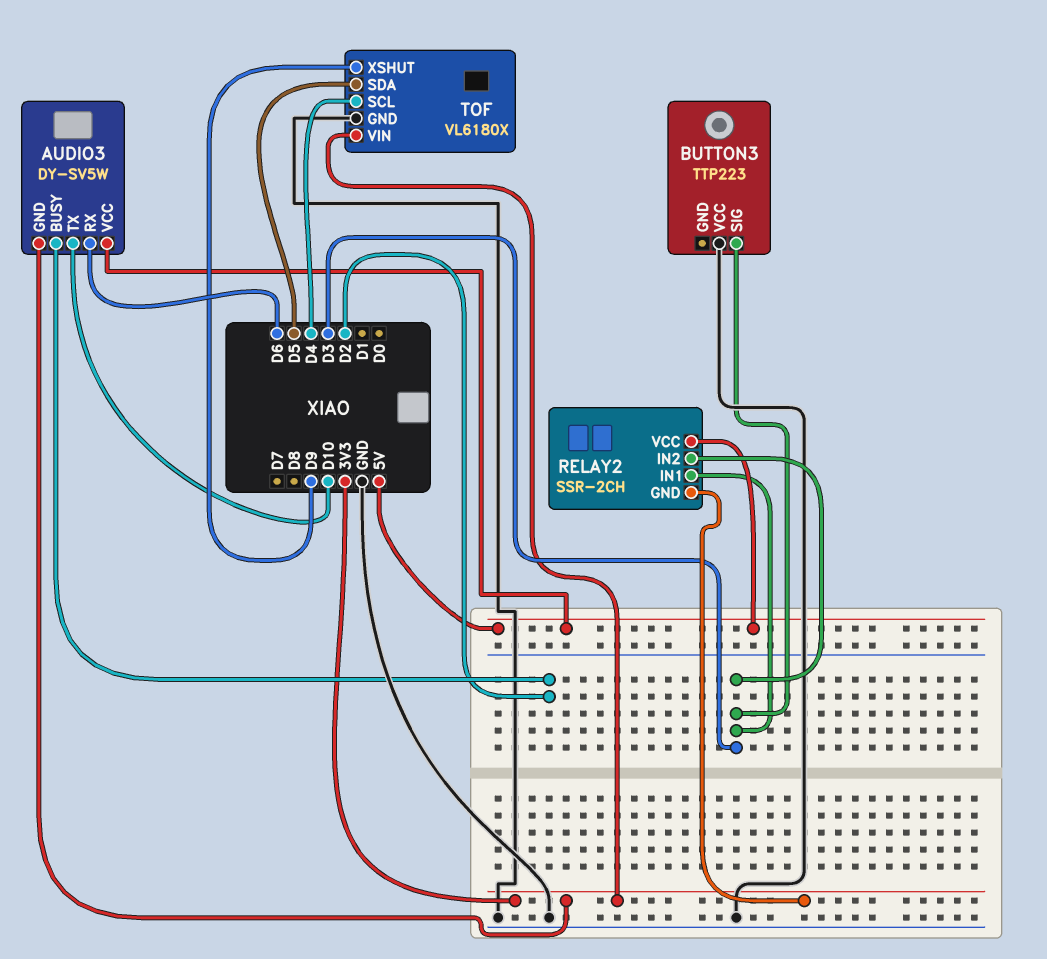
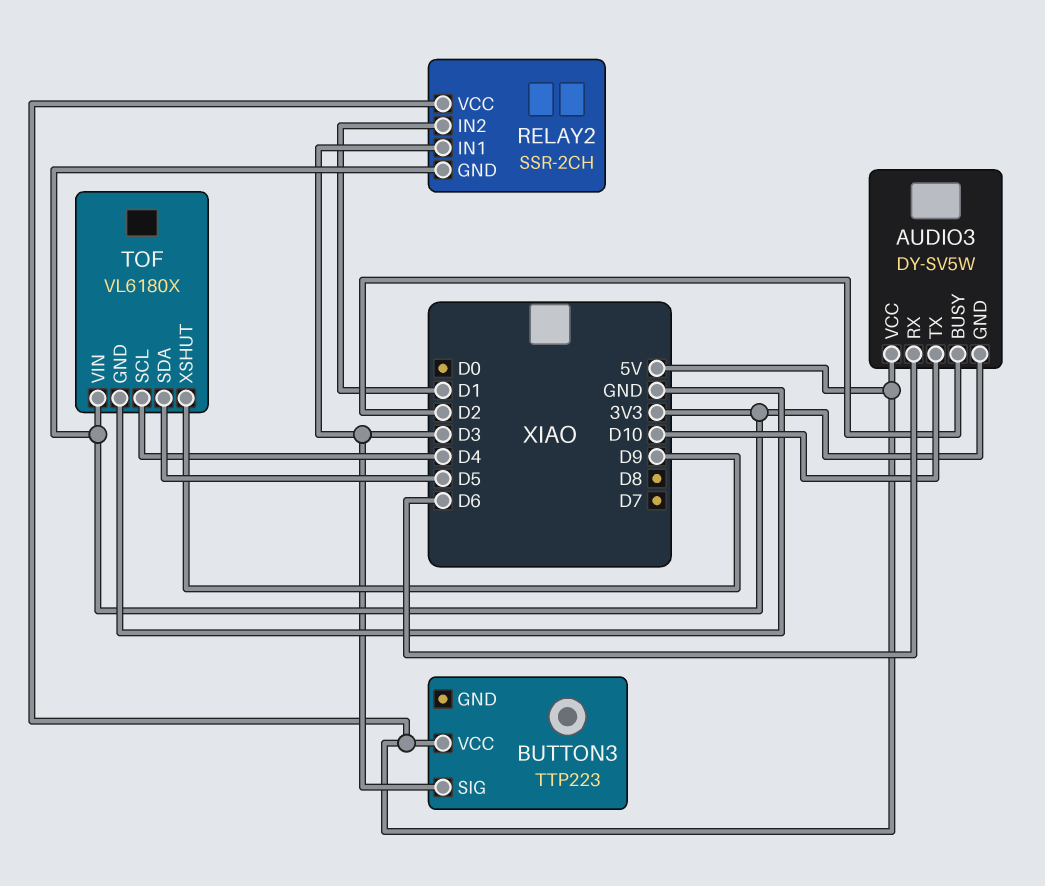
BUTTON3 pin VCC: GND -> 5V
RELAY2 pin IN2: D3 -> D1

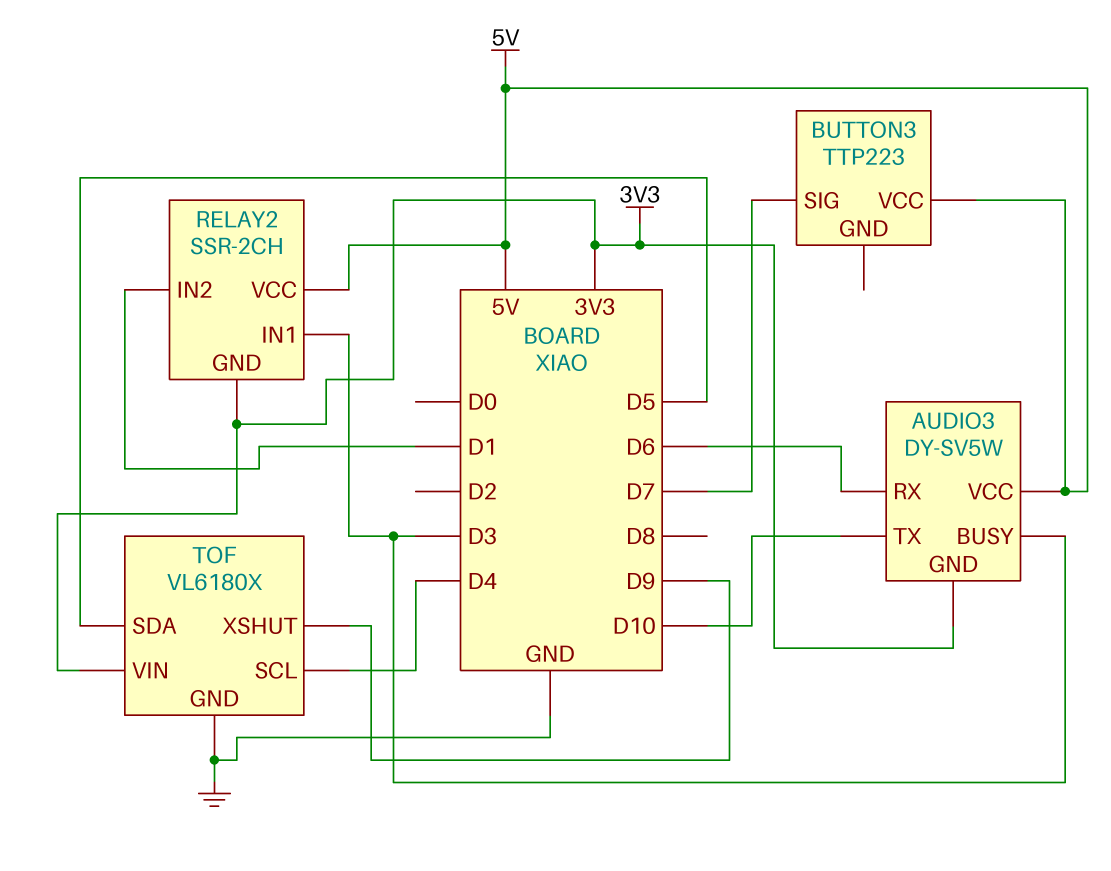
AUDIO3 pin BUSY: D2 -> D3
BUTTON3 pin SIG: D3 -> D7

